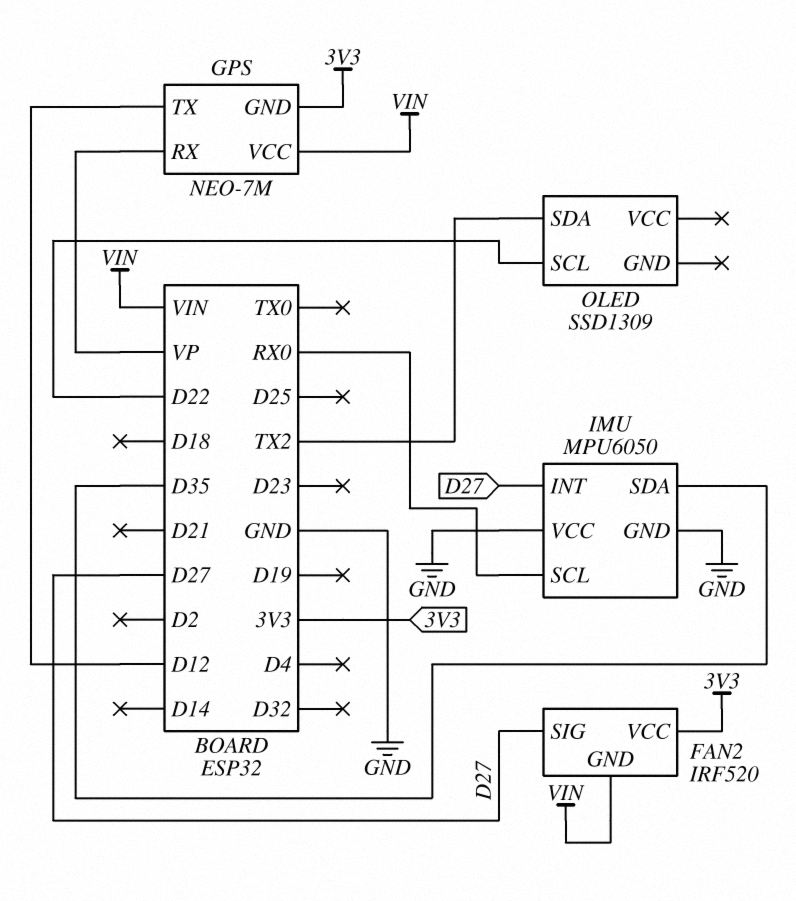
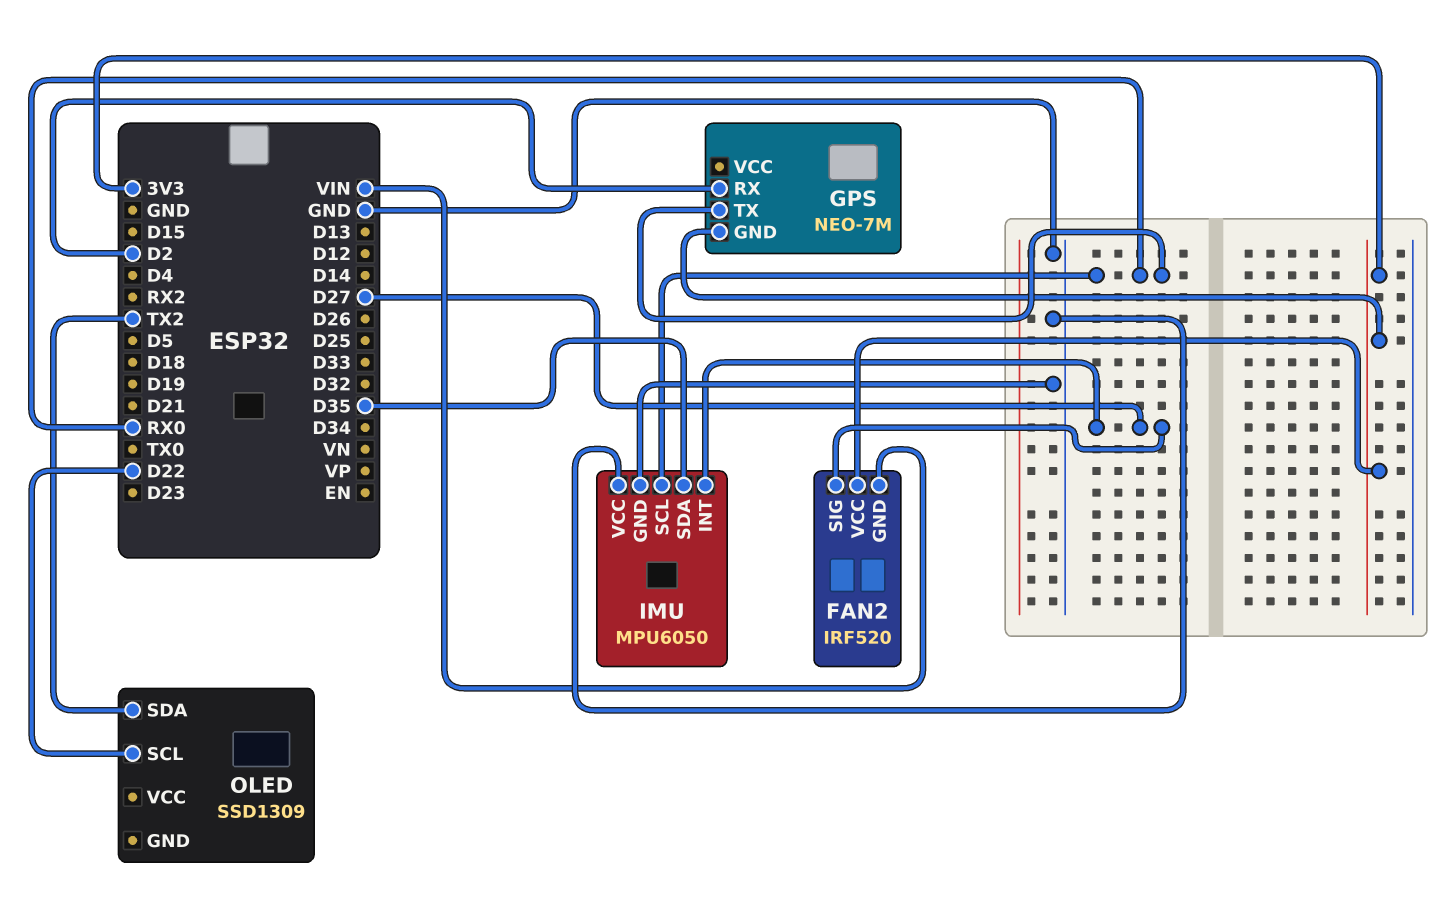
GPS pin RX: VP -> D2
GPS pin TX: D12 -> RX0
GPS pin VCC: VIN -> none

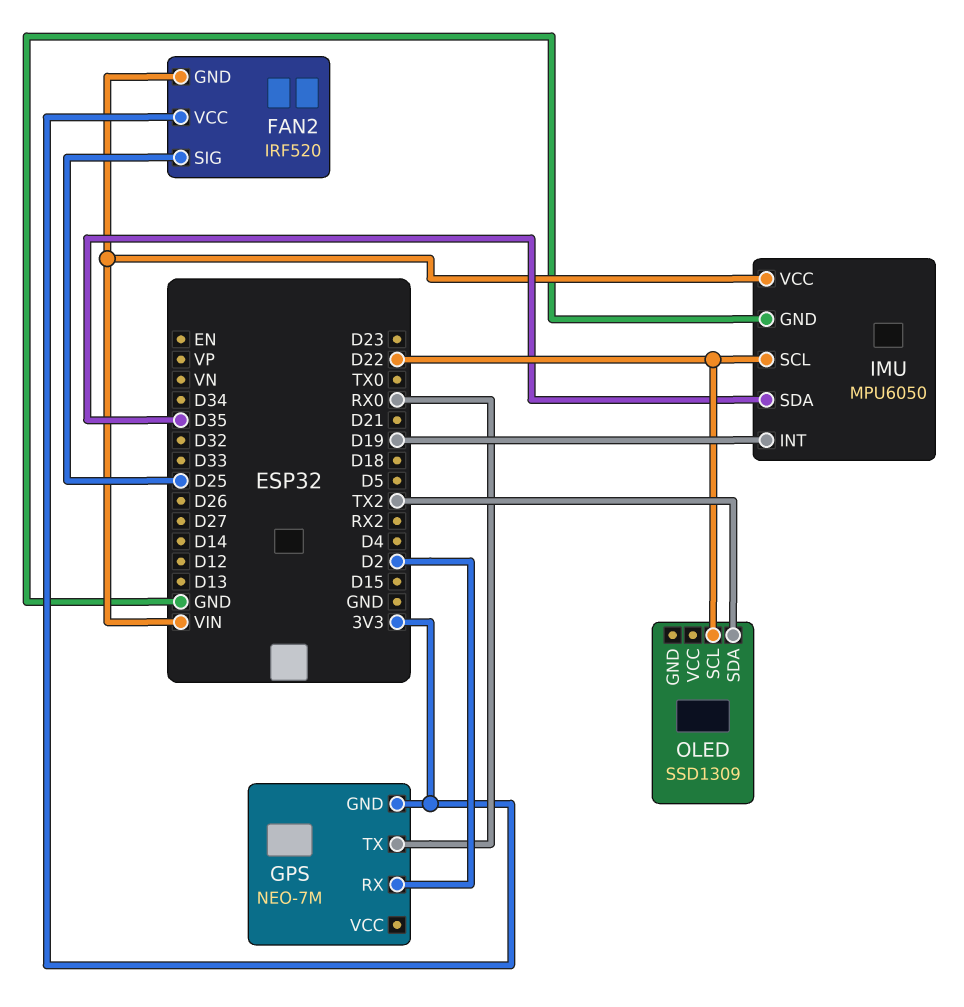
FAN2 pin SIG: D27 -> D25
IMU pin INT: D27 -> D19
IMU pin SCL: RX0 -> D22
IMU pin VCC: GND -> VIN

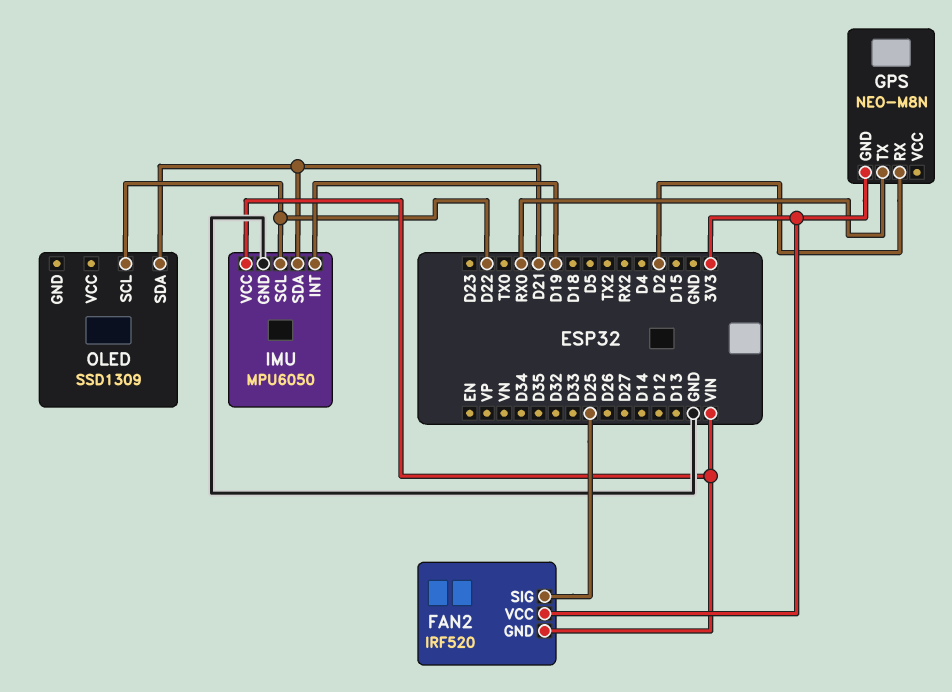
GPS: NEO-7M -> NEO-M8N
IMU pin SDA: D35 -> D21
OLED pin SDA: TX2 -> D21

